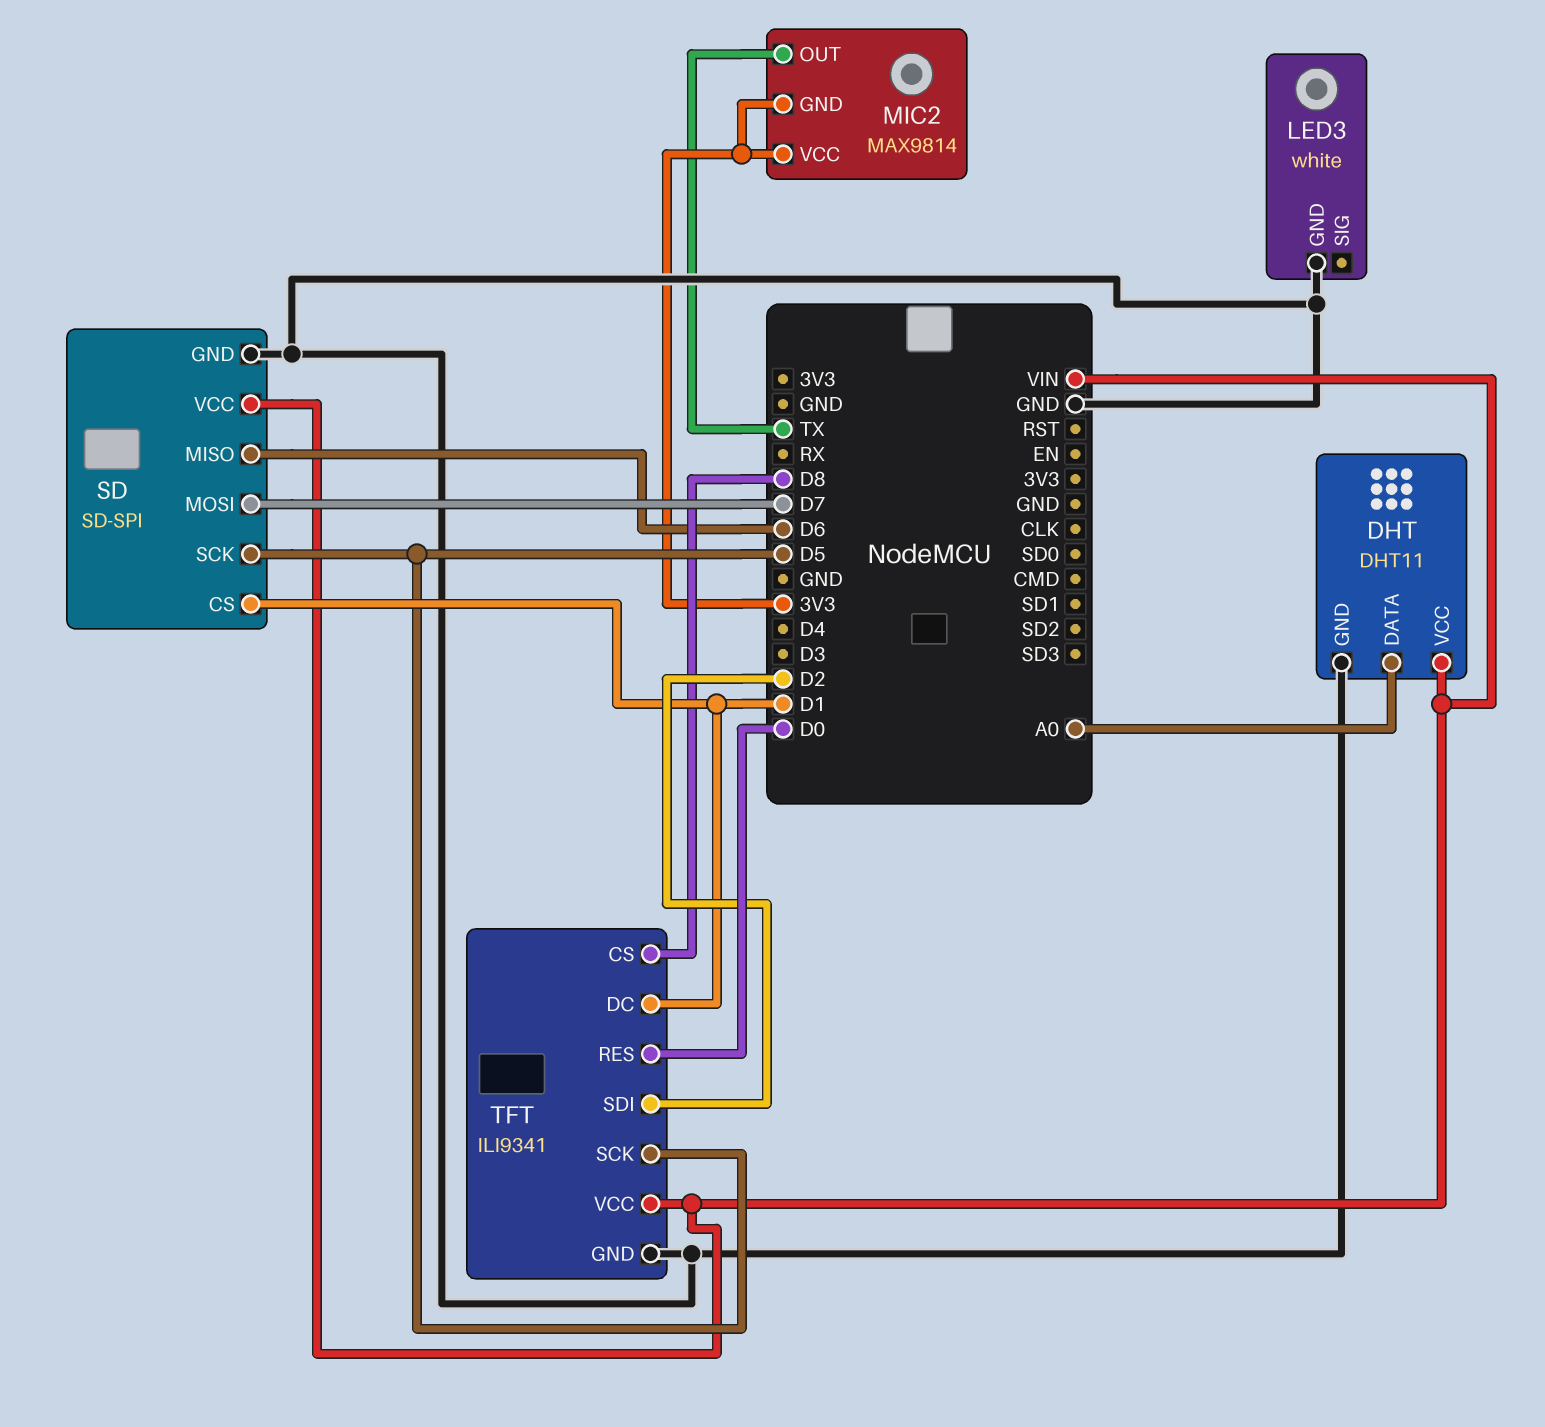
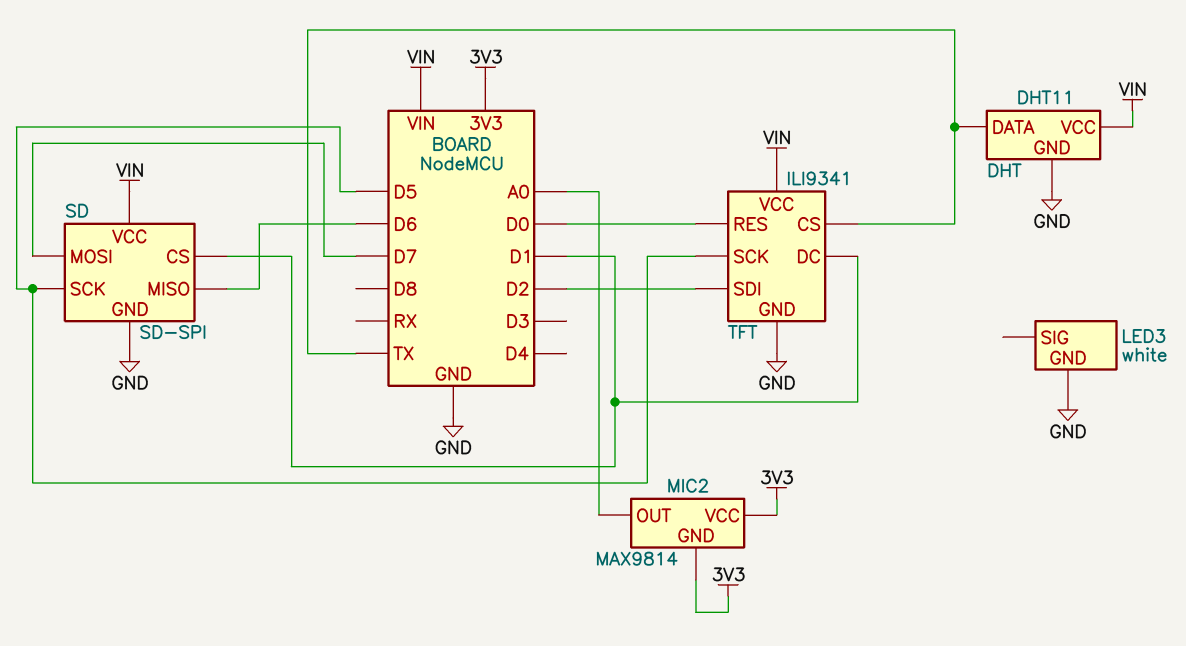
DHT pin DATA: A0 -> TX
MIC2 pin OUT: TX -> A0
TFT pin CS: D8 -> TX

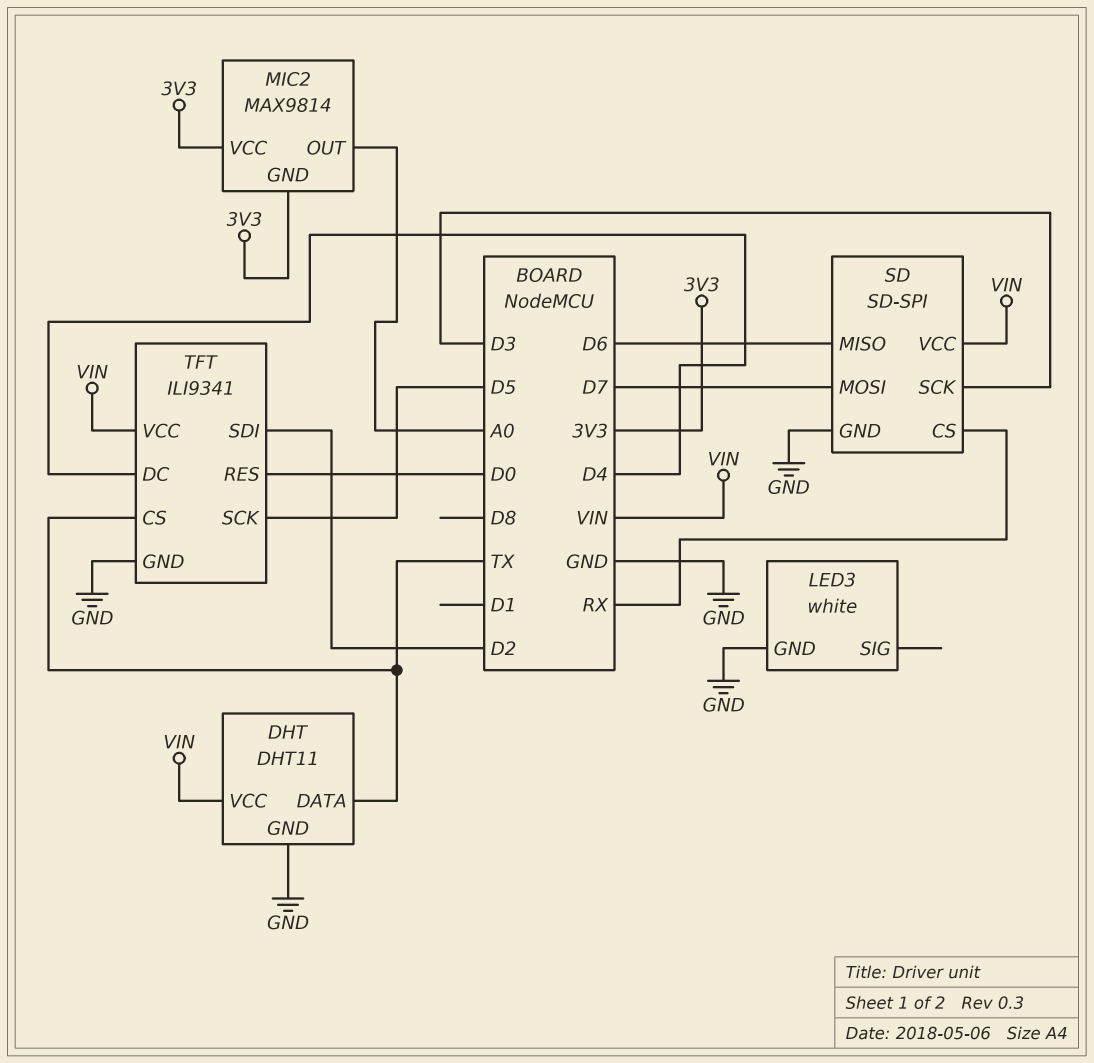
SD pin CS: D1 -> RX
SD pin SCK: D5 -> D3
TFT pin DC: D1 -> D4

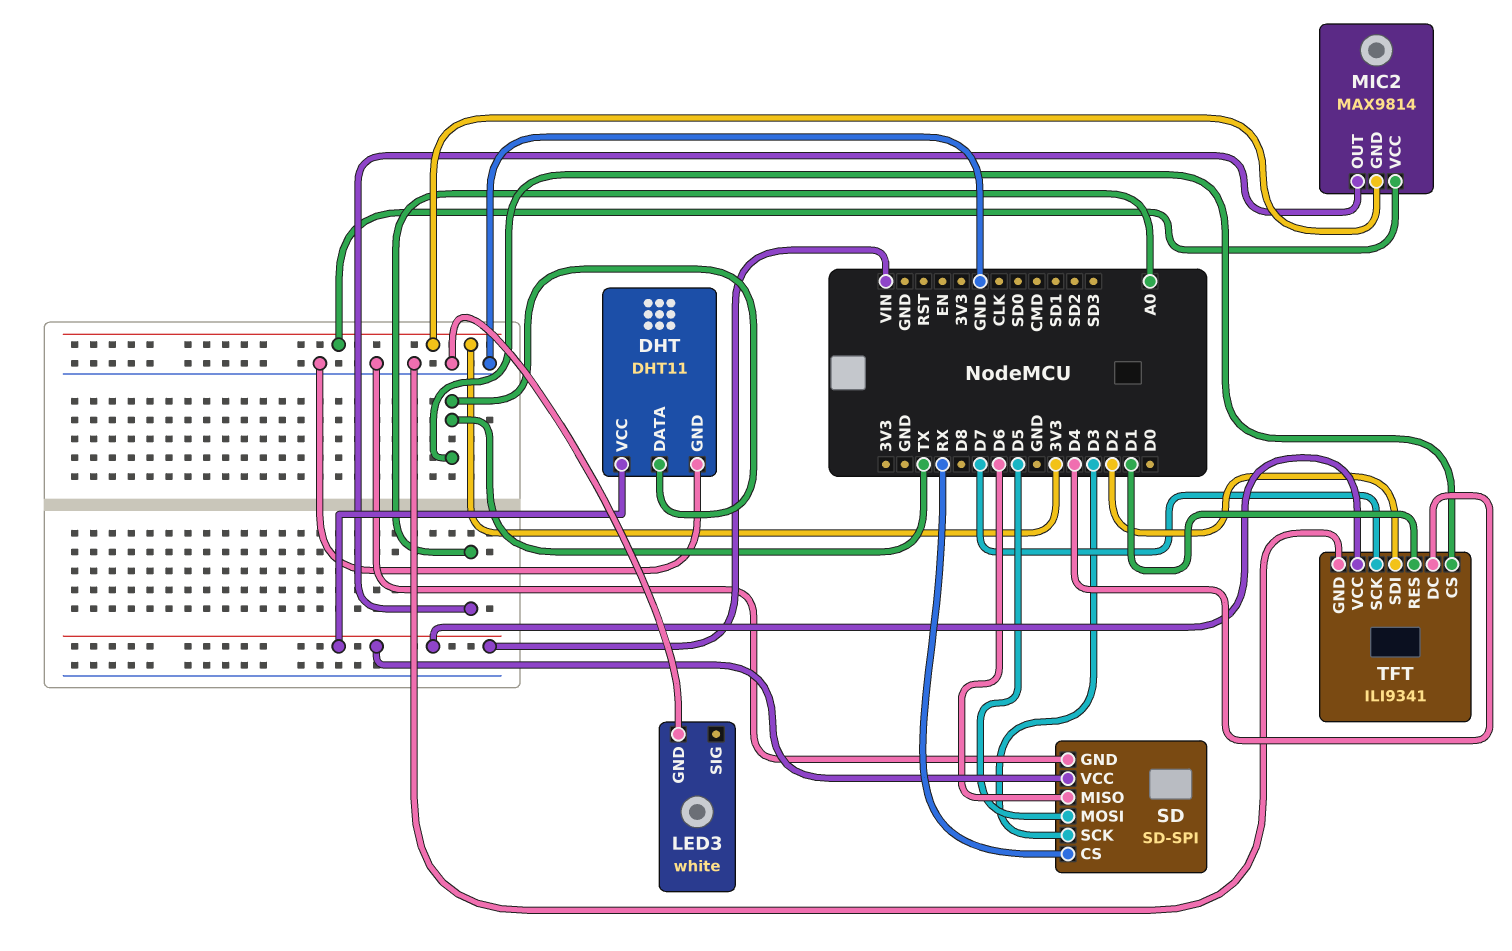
SD pin MOSI: D7 -> D5
TFT pin RES: D0 -> D1
TFT pin SCK: D5 -> D7

